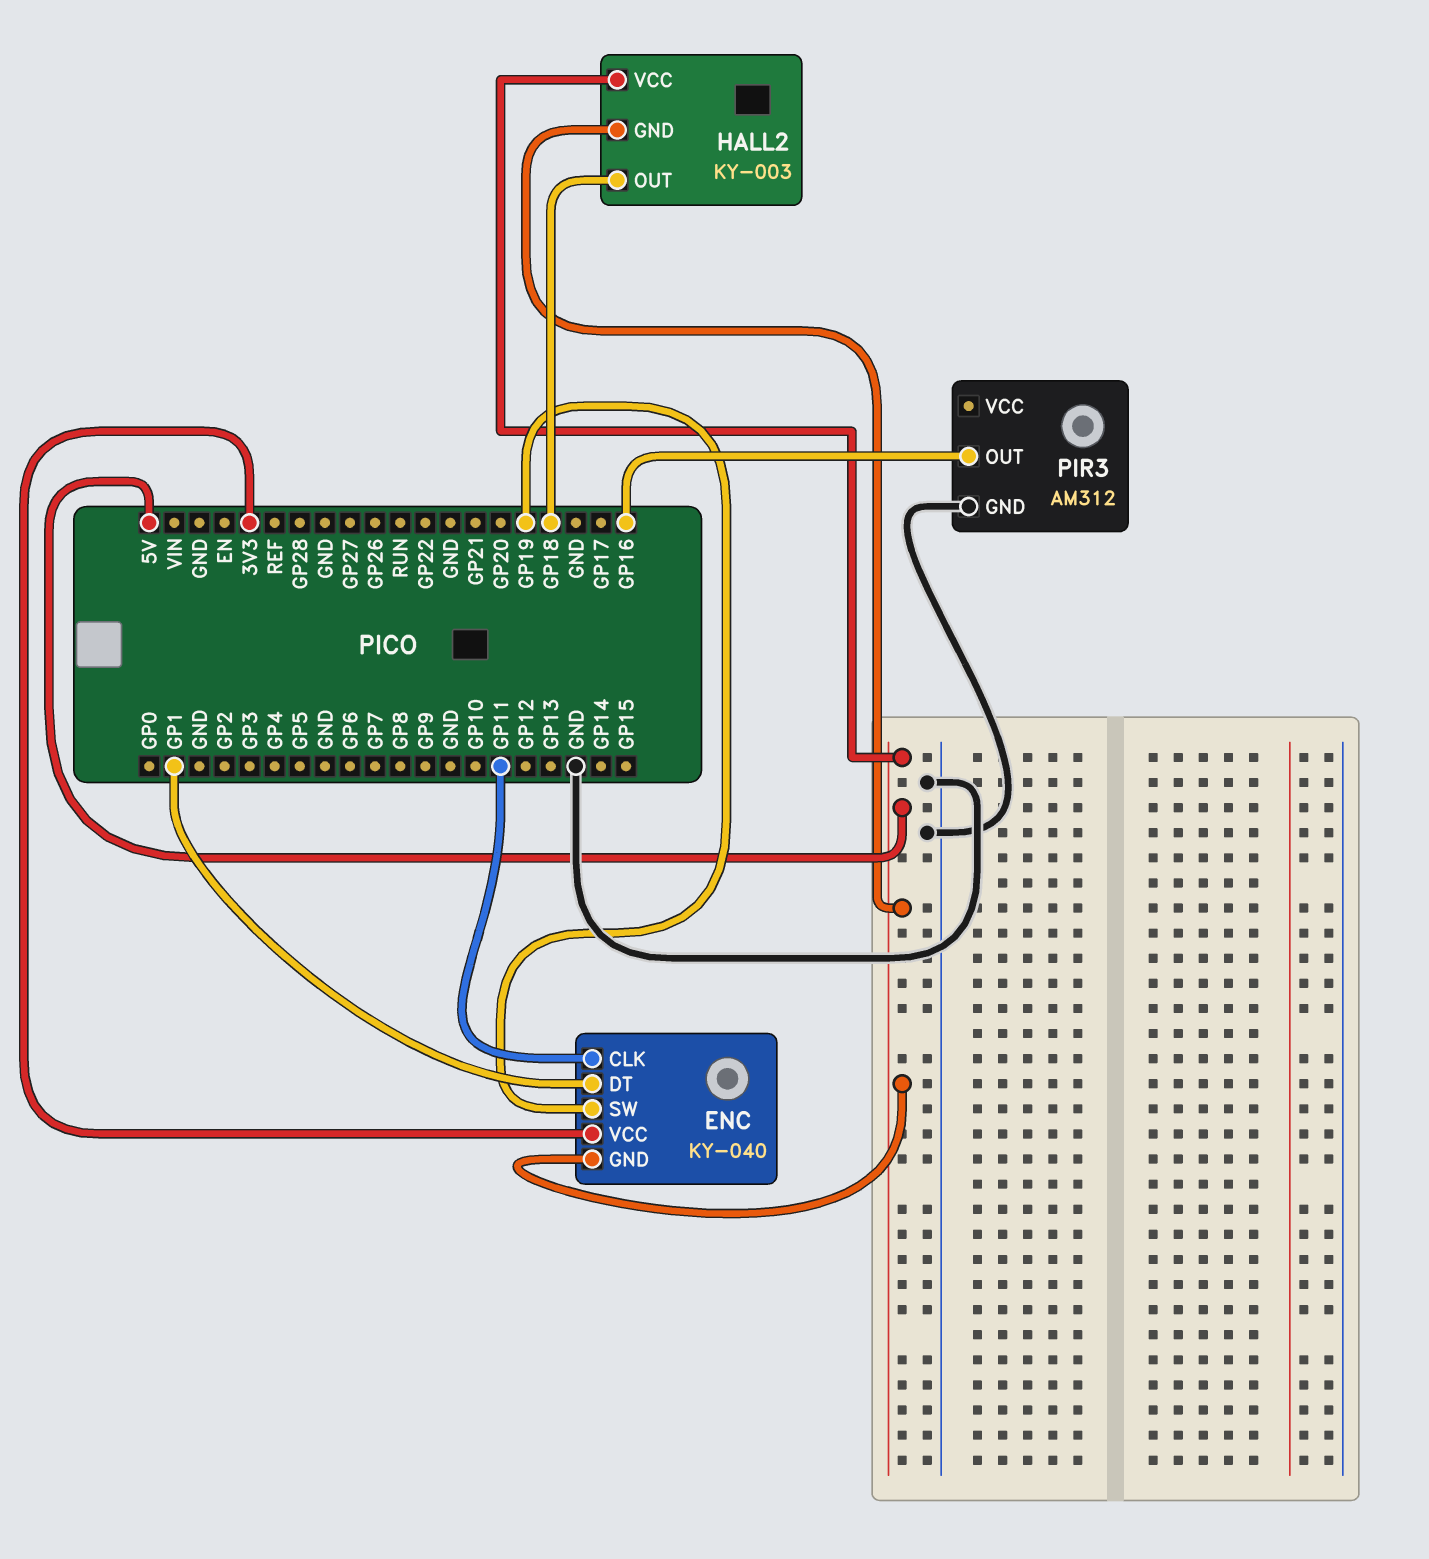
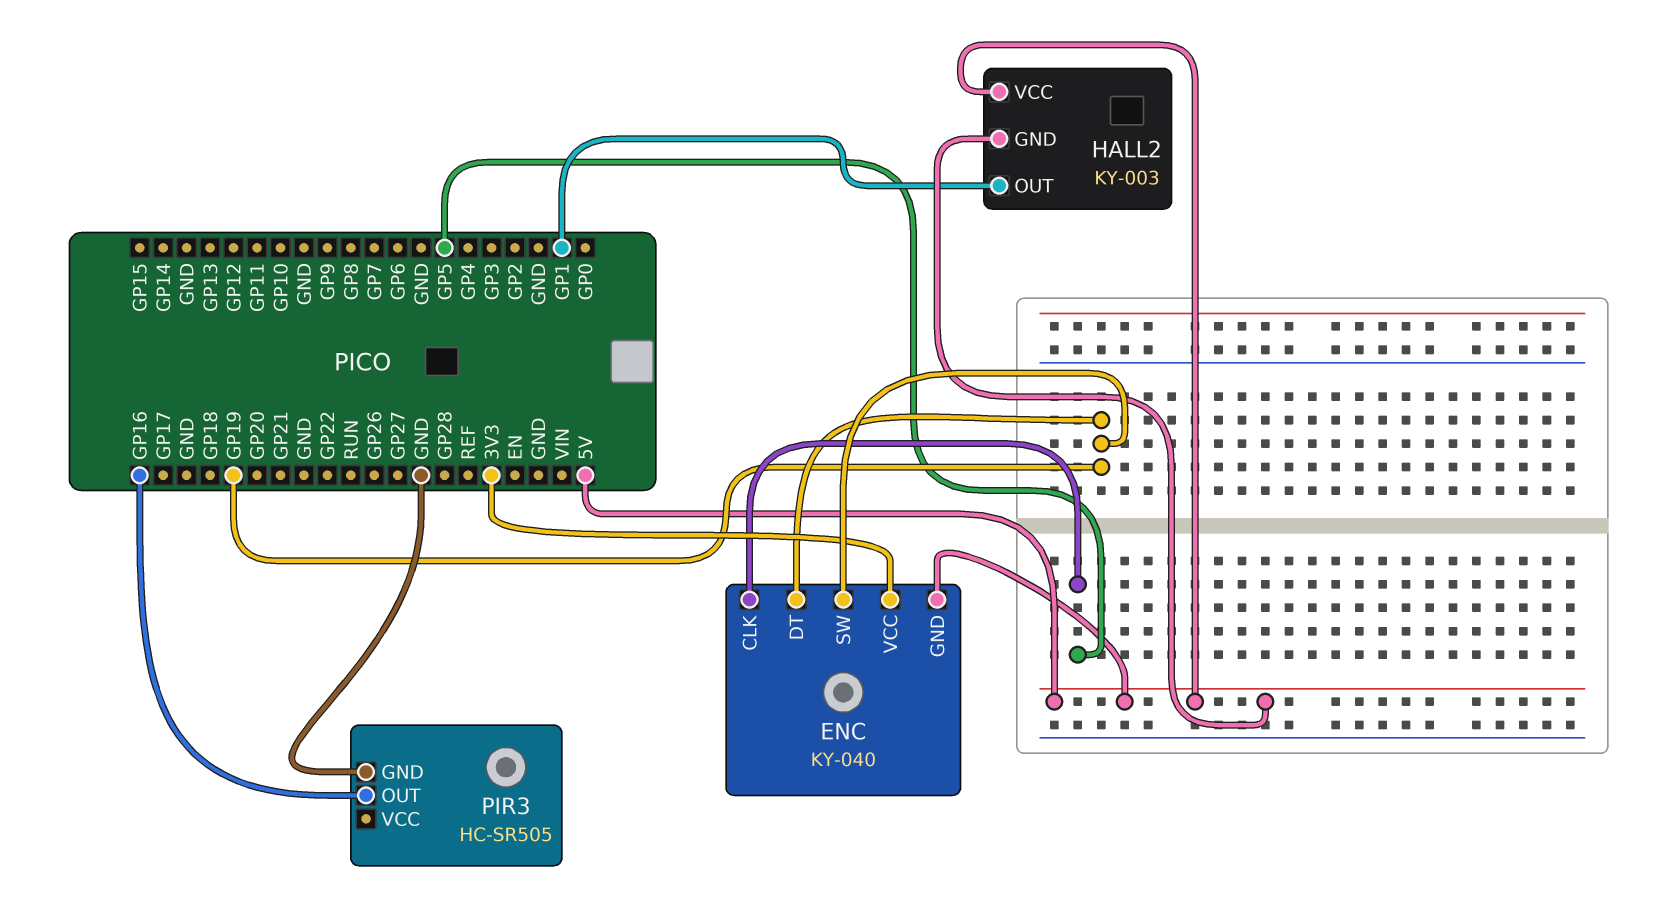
ENC pin CLK: GP11 -> GP5
ENC pin DT: GP1 -> GP19
HALL2 pin OUT: GP18 -> GP1
PIR3: AM312 -> HC-SR505

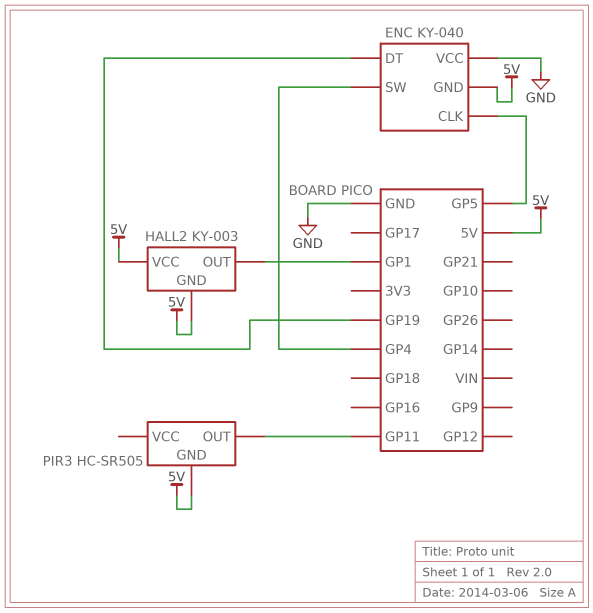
ENC pin SW: GP19 -> GP4
ENC pin VCC: 3V3 -> GND
PIR3 pin GND: GND -> 5V
PIR3 pin OUT: GP16 -> GP11

